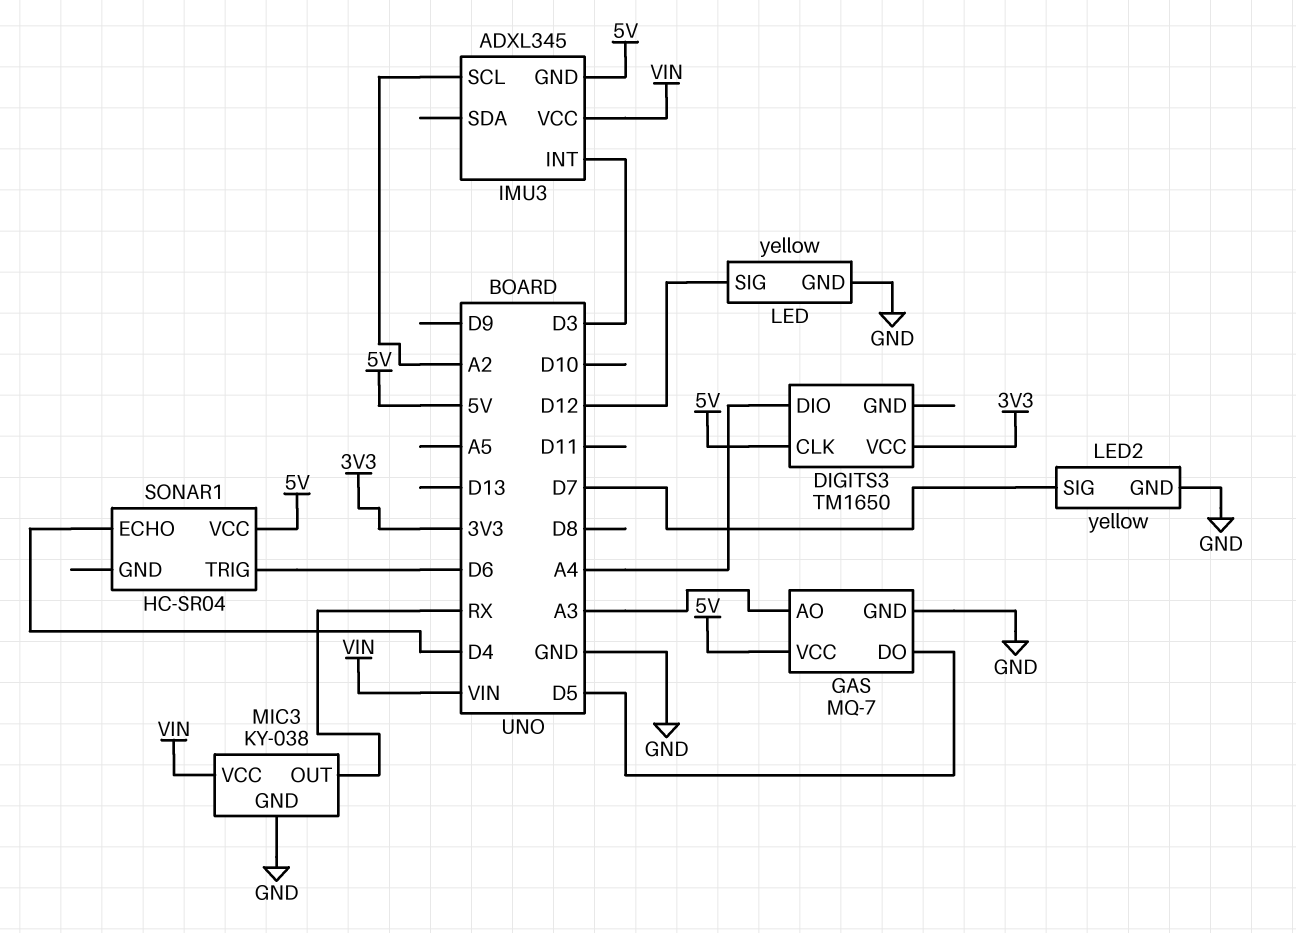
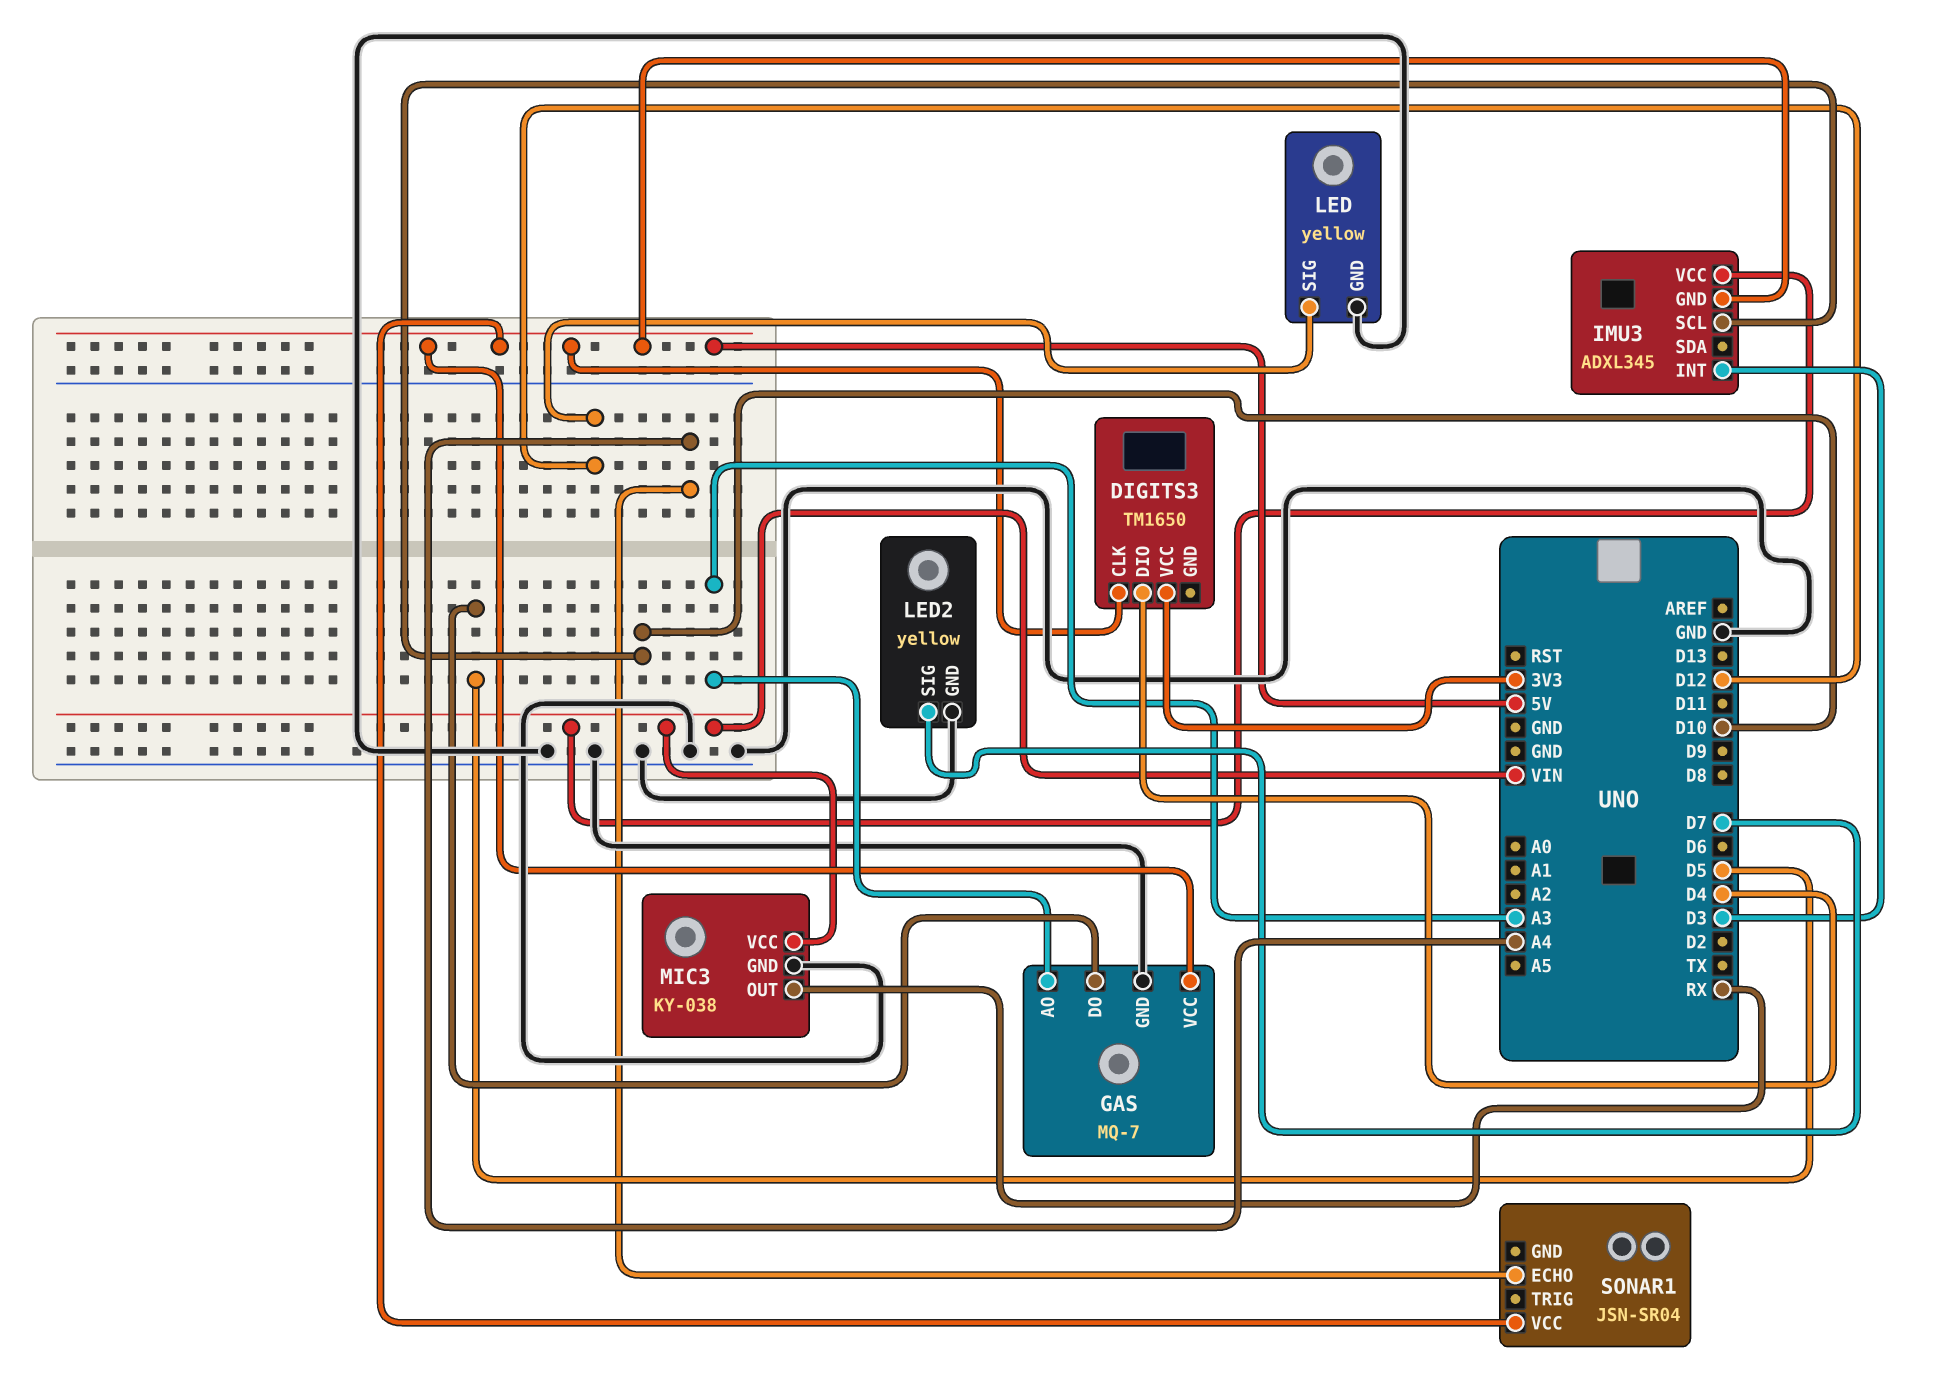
DIGITS3 pin DIO: A4 -> D4
IMU3 pin SCL: A2 -> D10
SONAR1: HC-SR04 -> JSN-SR04
SONAR1 pin ECHO: D4 -> A4
SONAR1 pin TRIG: D6 -> none

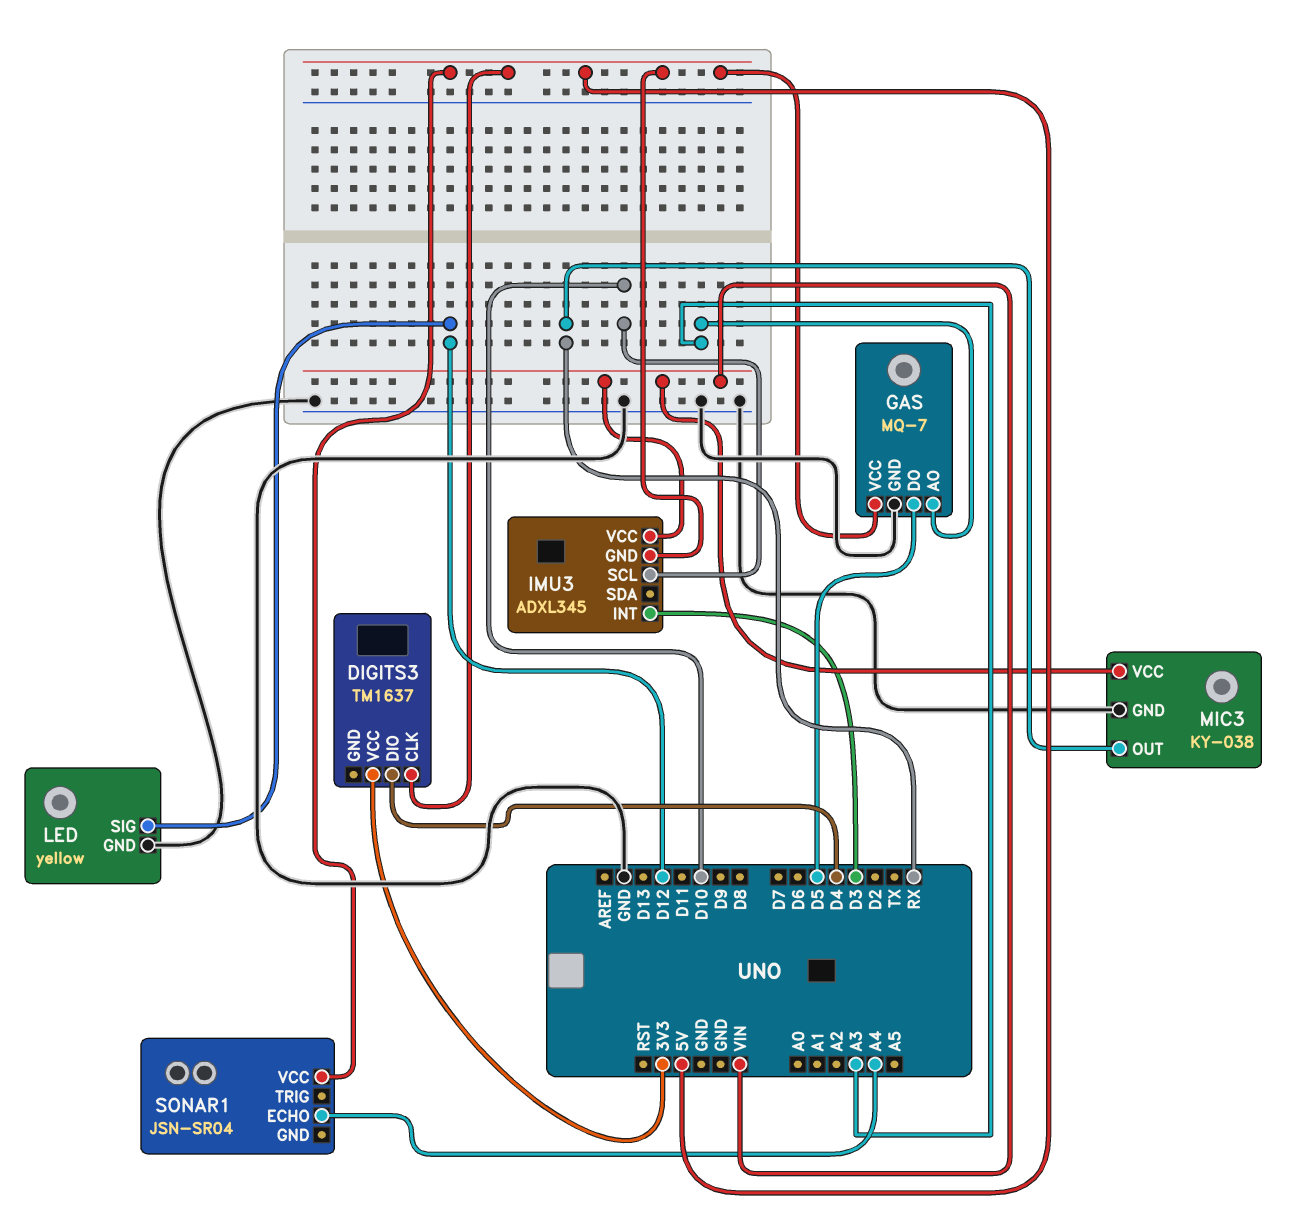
DIGITS3: TM1650 -> TM1637
LED2: yellow -> none
LED2 pin GND: GND -> none
LED2 pin SIG: D7 -> none

